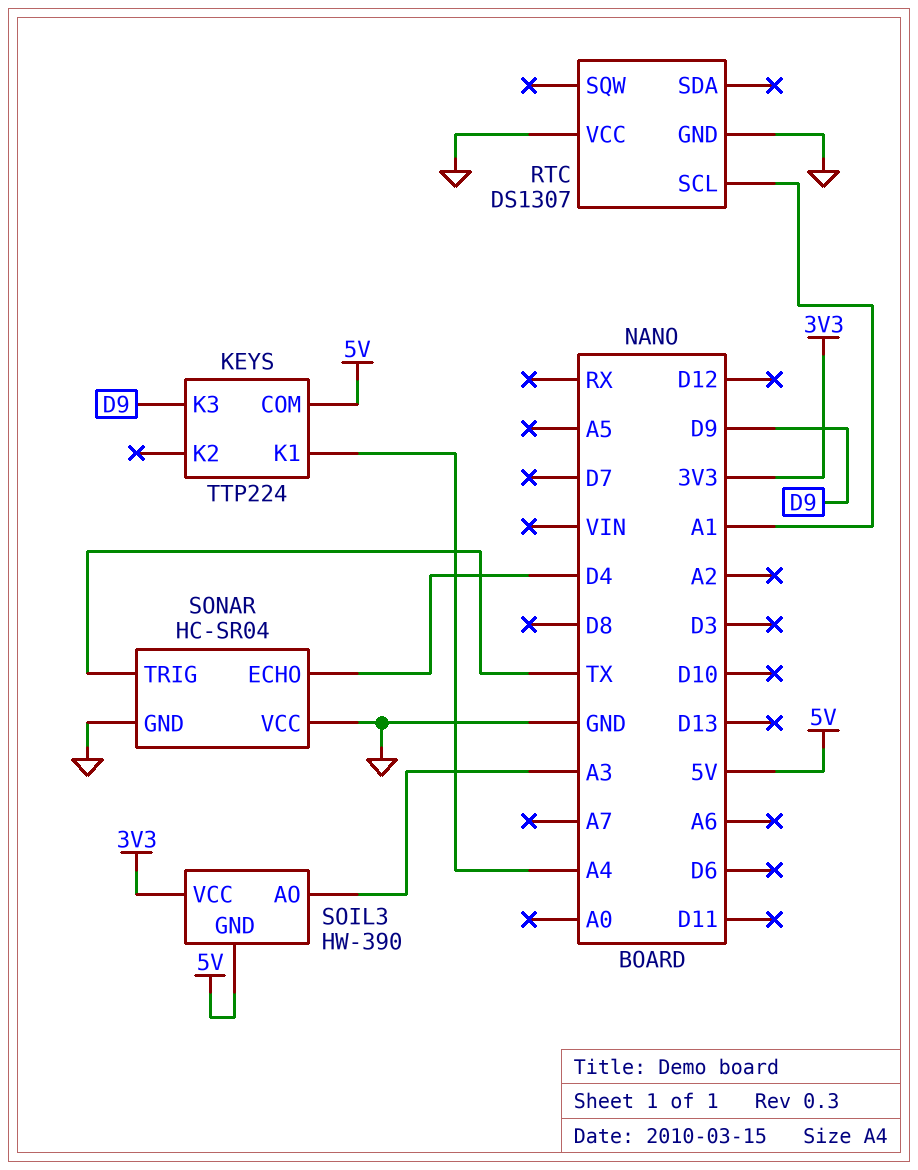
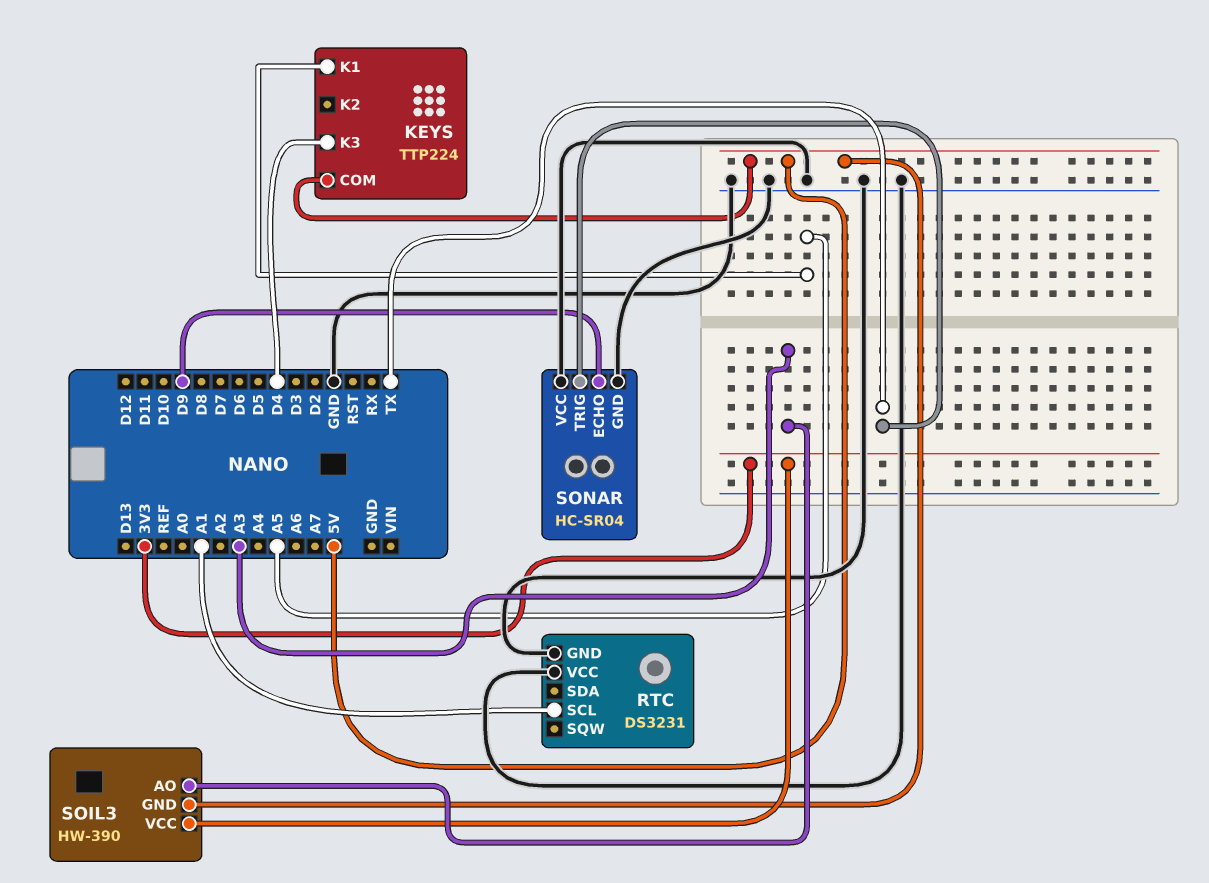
KEYS pin K1: A4 -> A5
KEYS pin K3: D9 -> D4
RTC: DS1307 -> DS3231
SONAR pin ECHO: D4 -> D9

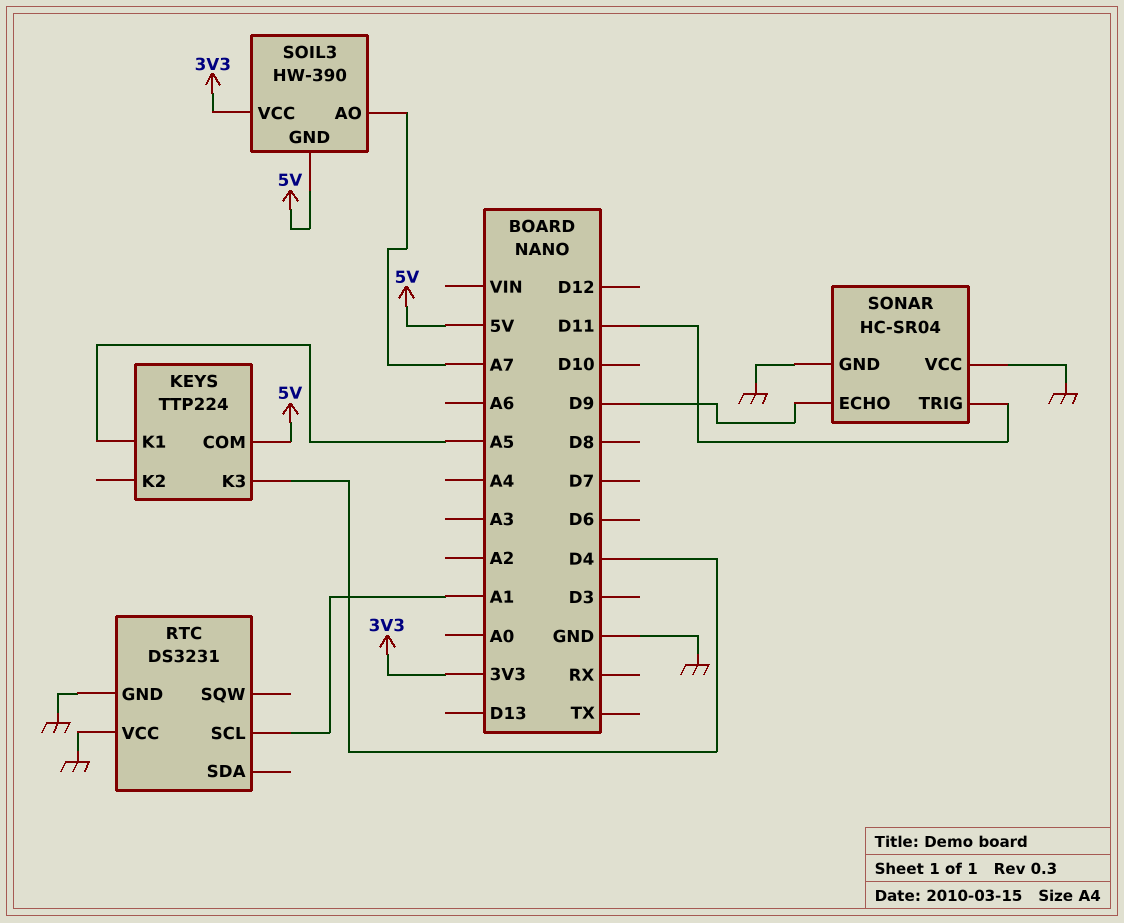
SOIL3 pin AO: A3 -> A7
SONAR pin TRIG: TX -> D11

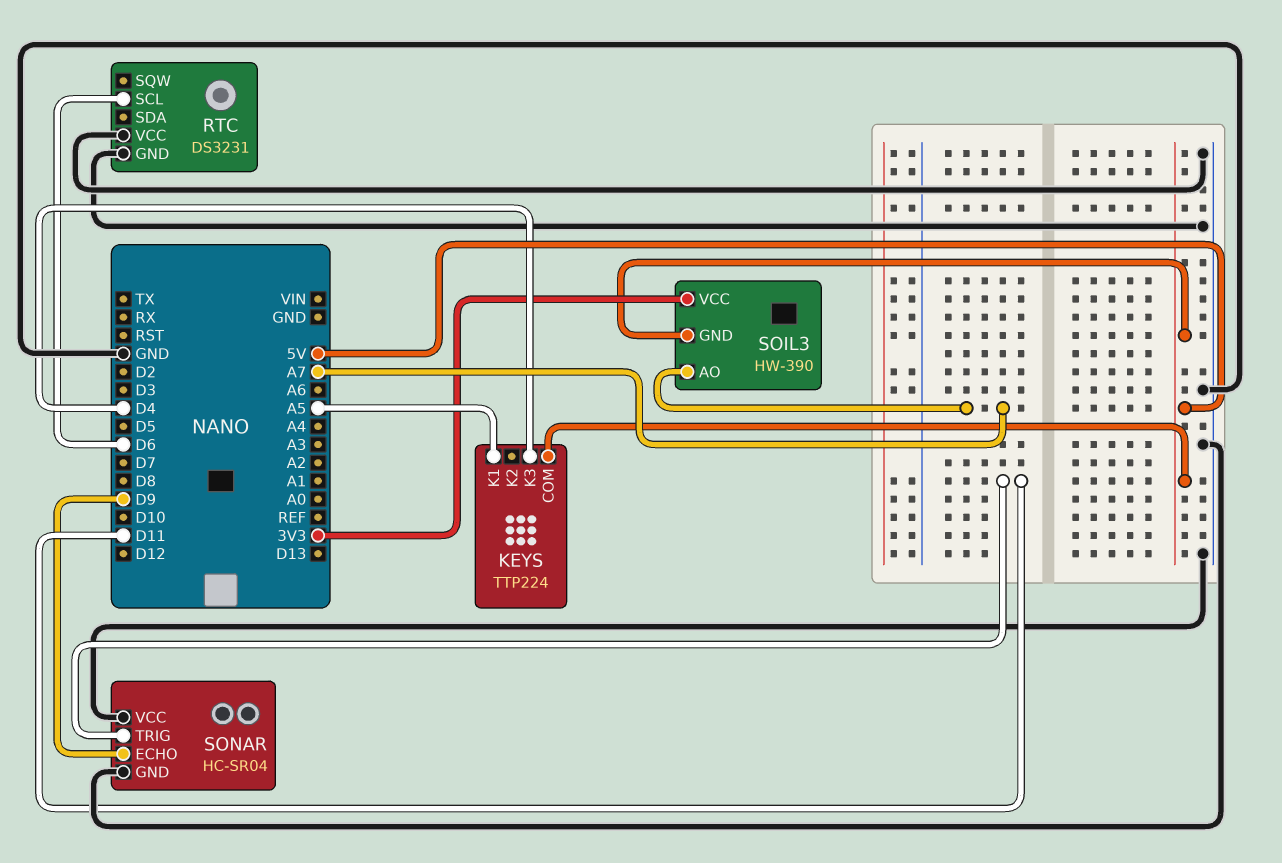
RTC pin SCL: A1 -> D6

